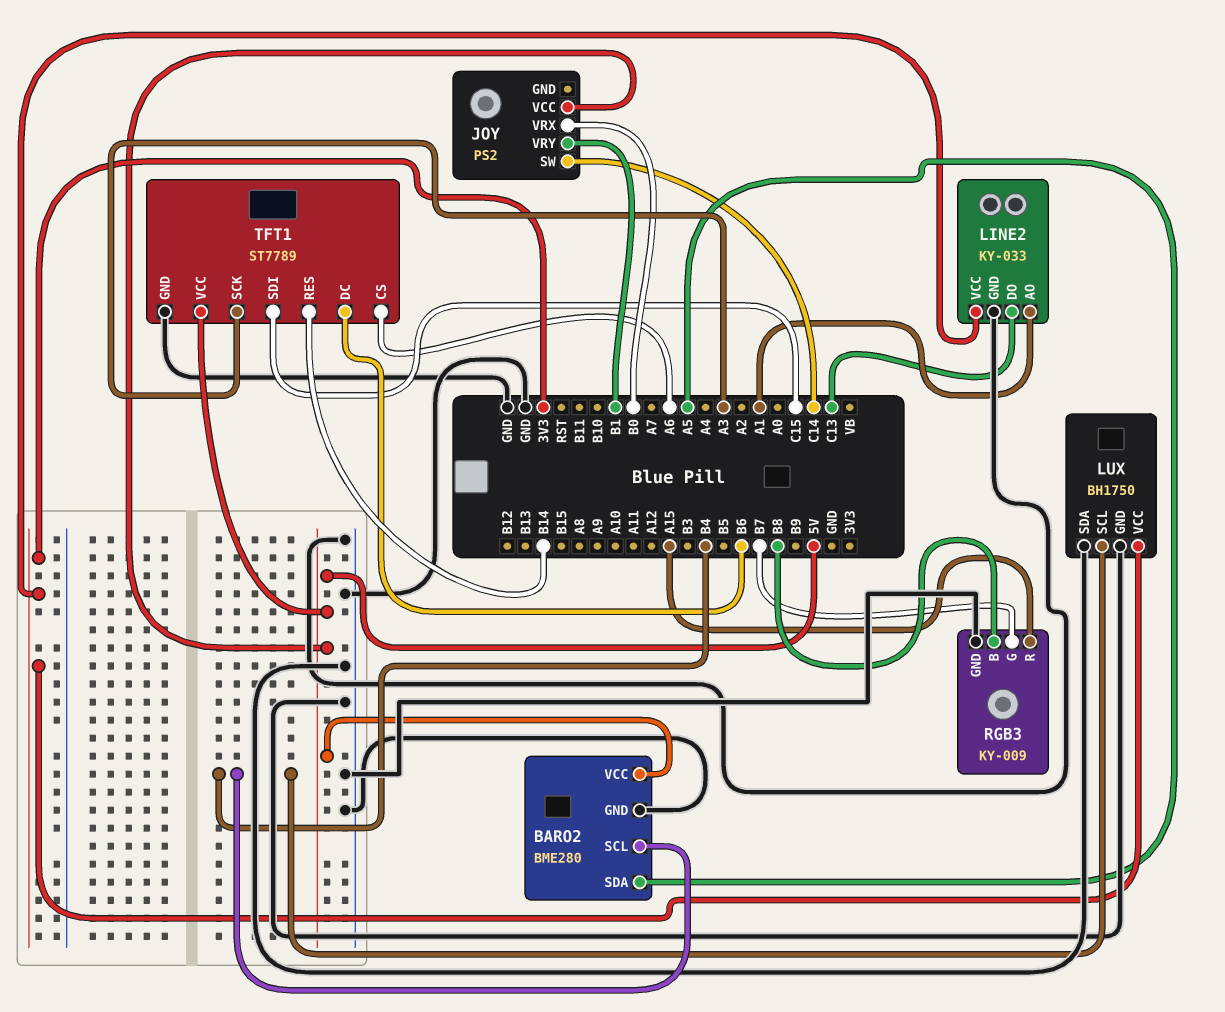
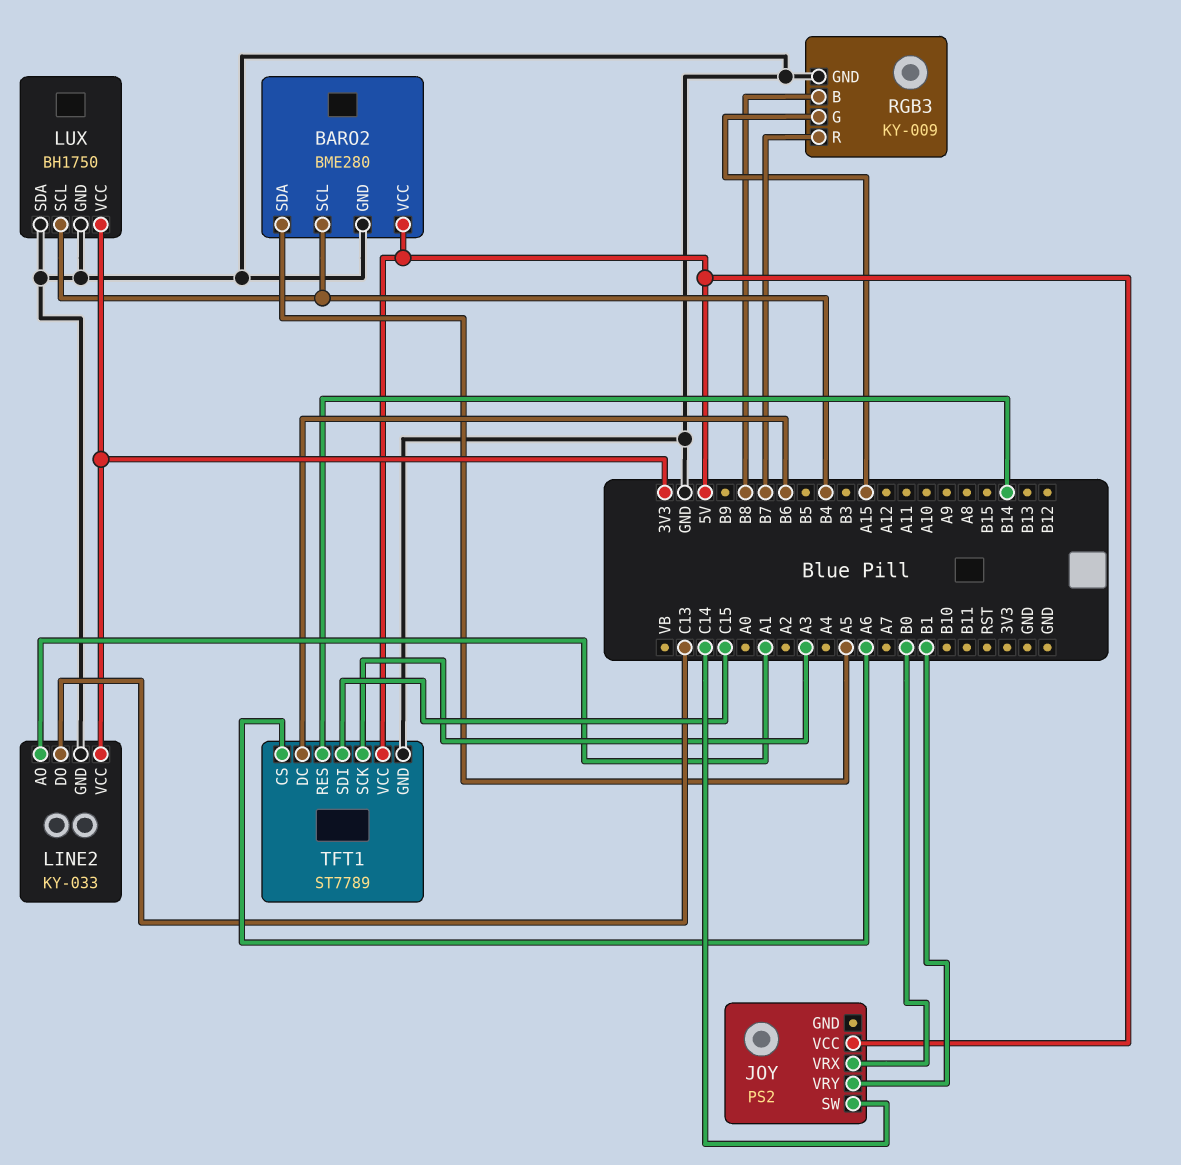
RGB3 pin G: B7 -> A15
RGB3 pin R: A15 -> B7

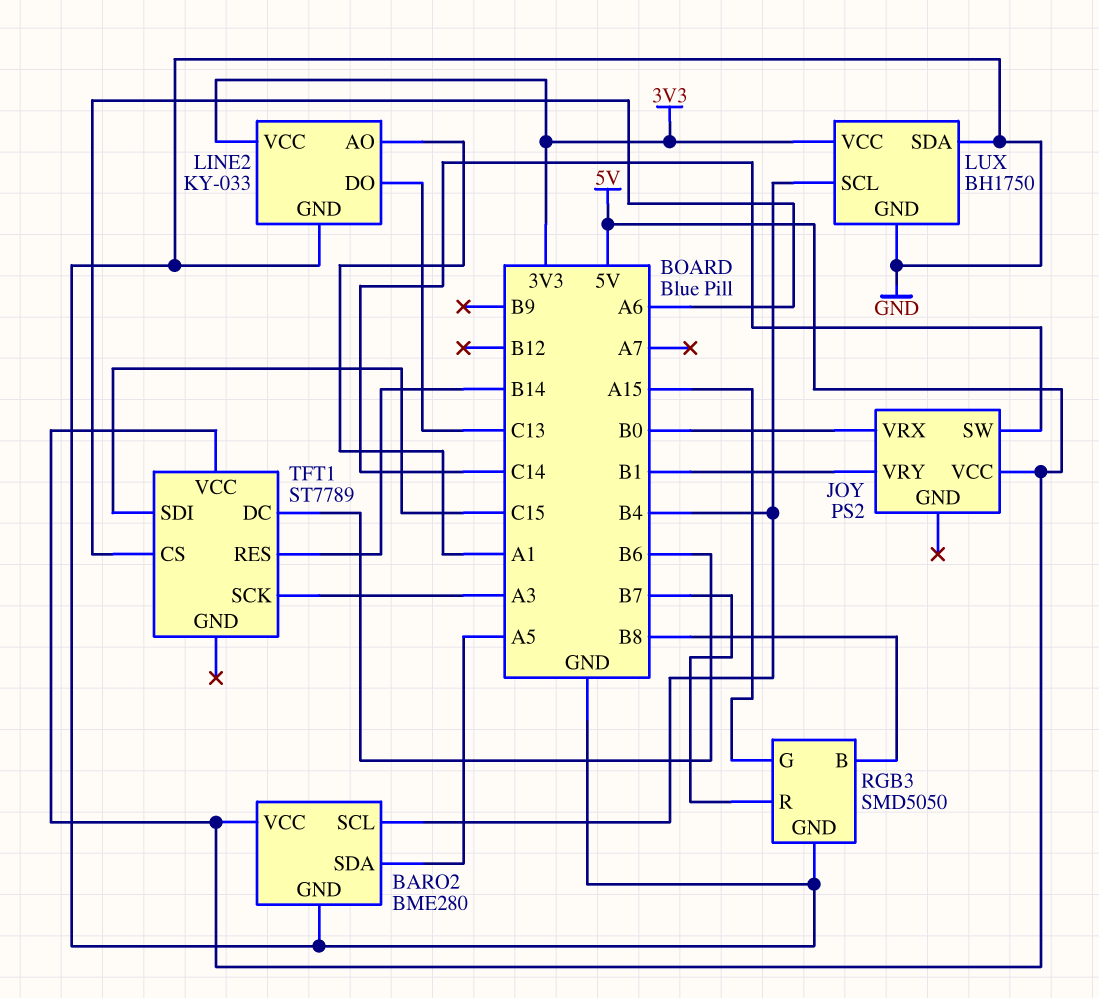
RGB3: KY-009 -> SMD5050
TFT1 pin GND: GND -> none

